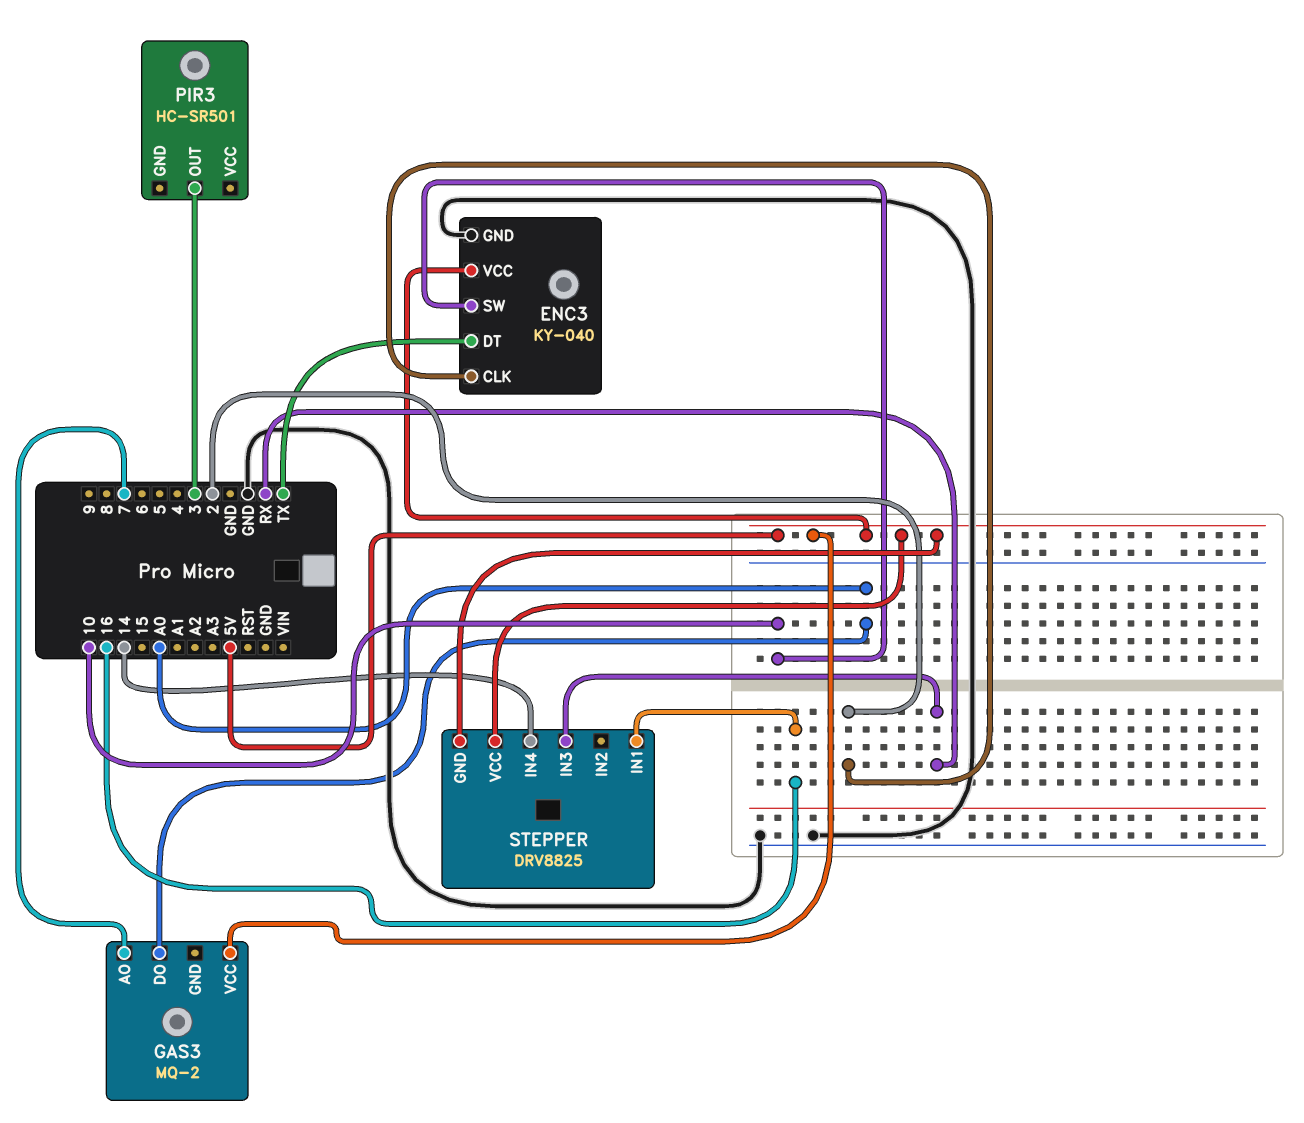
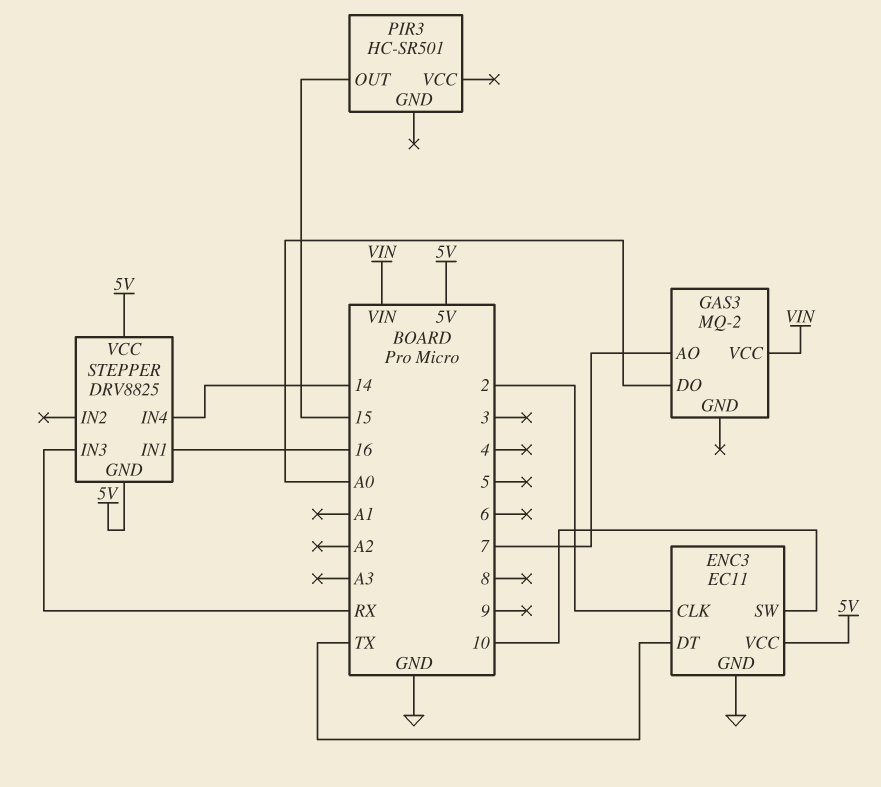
ENC3: KY-040 -> EC11
GAS3 pin VCC: 5V -> VIN
PIR3 pin OUT: 3 -> 15

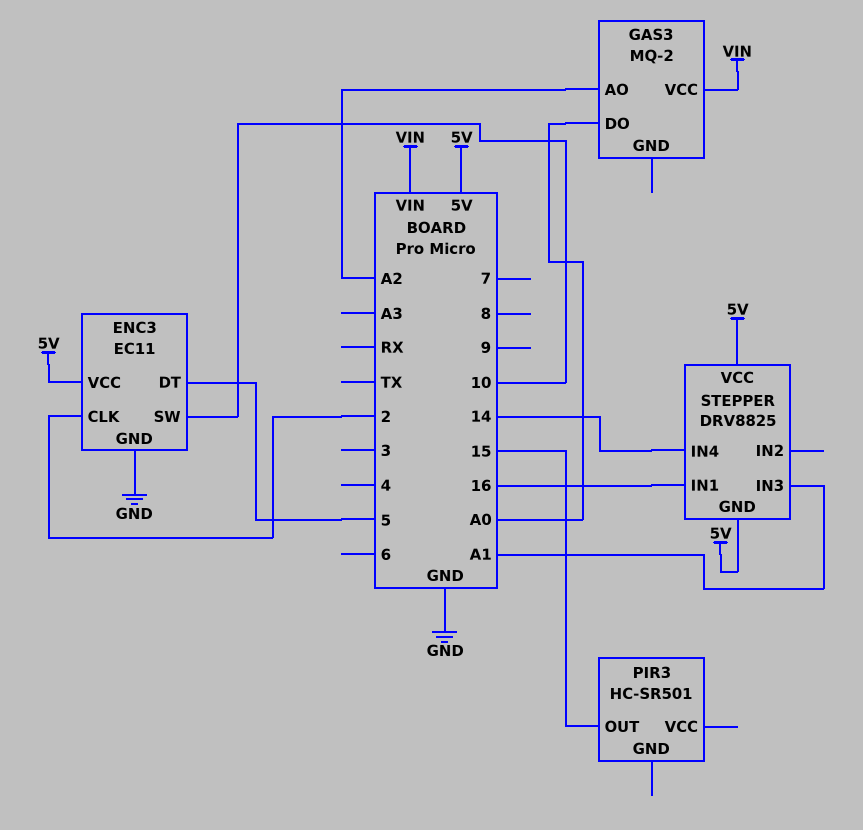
ENC3 pin DT: TX -> 5
GAS3 pin AO: 7 -> A2
STEPPER pin IN3: RX -> A1

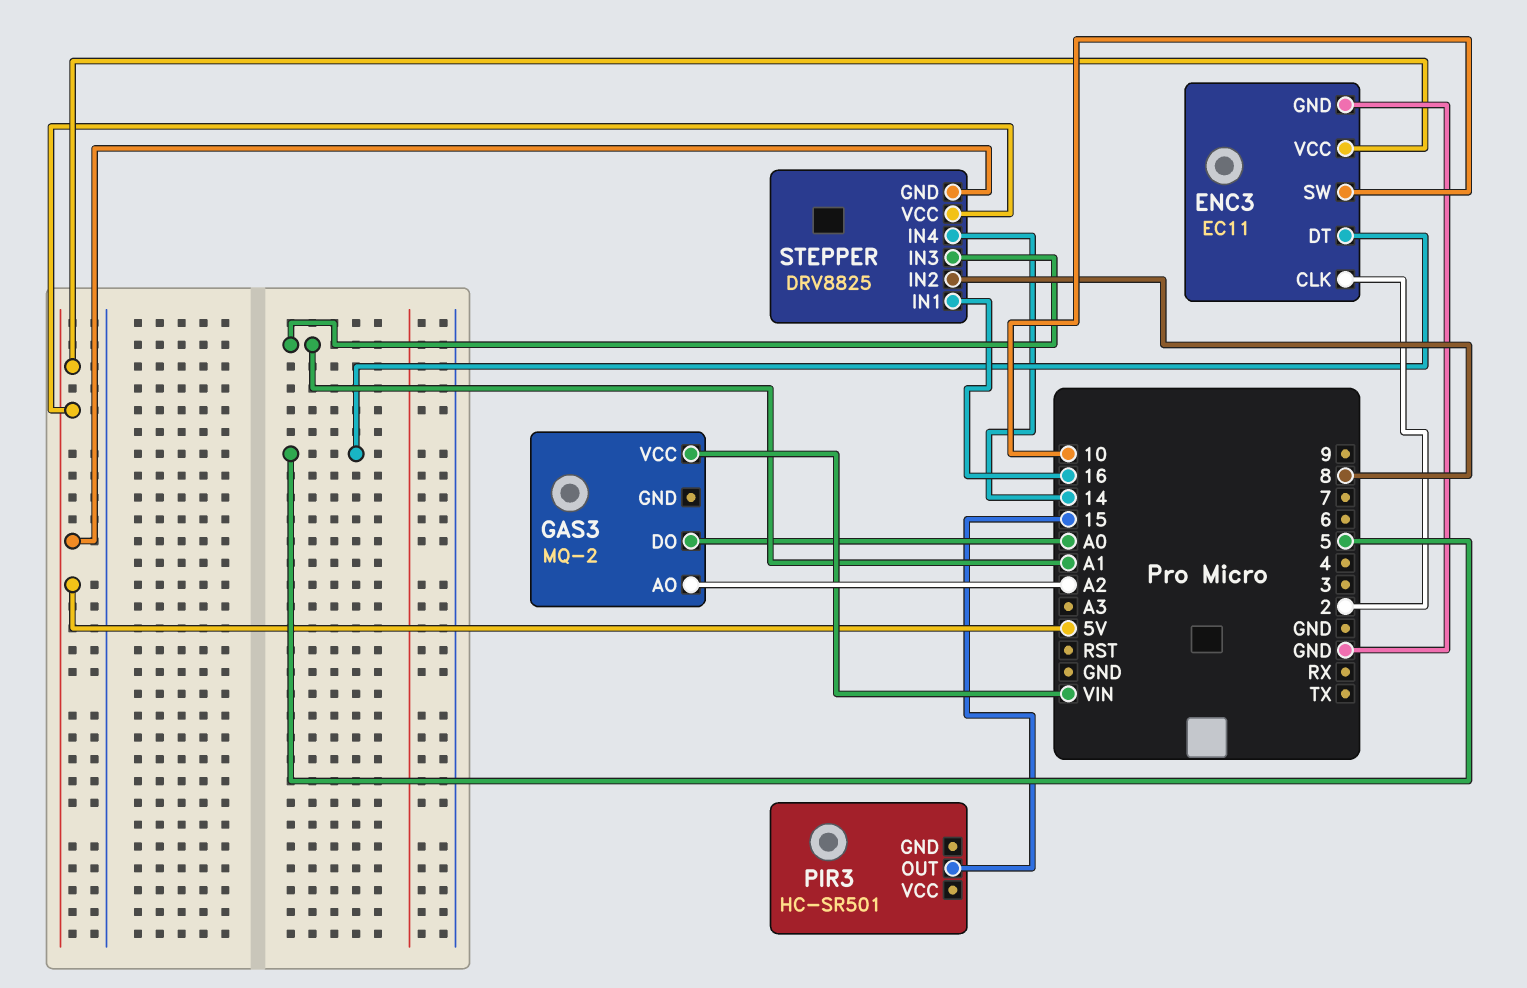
STEPPER pin IN2: none -> 8

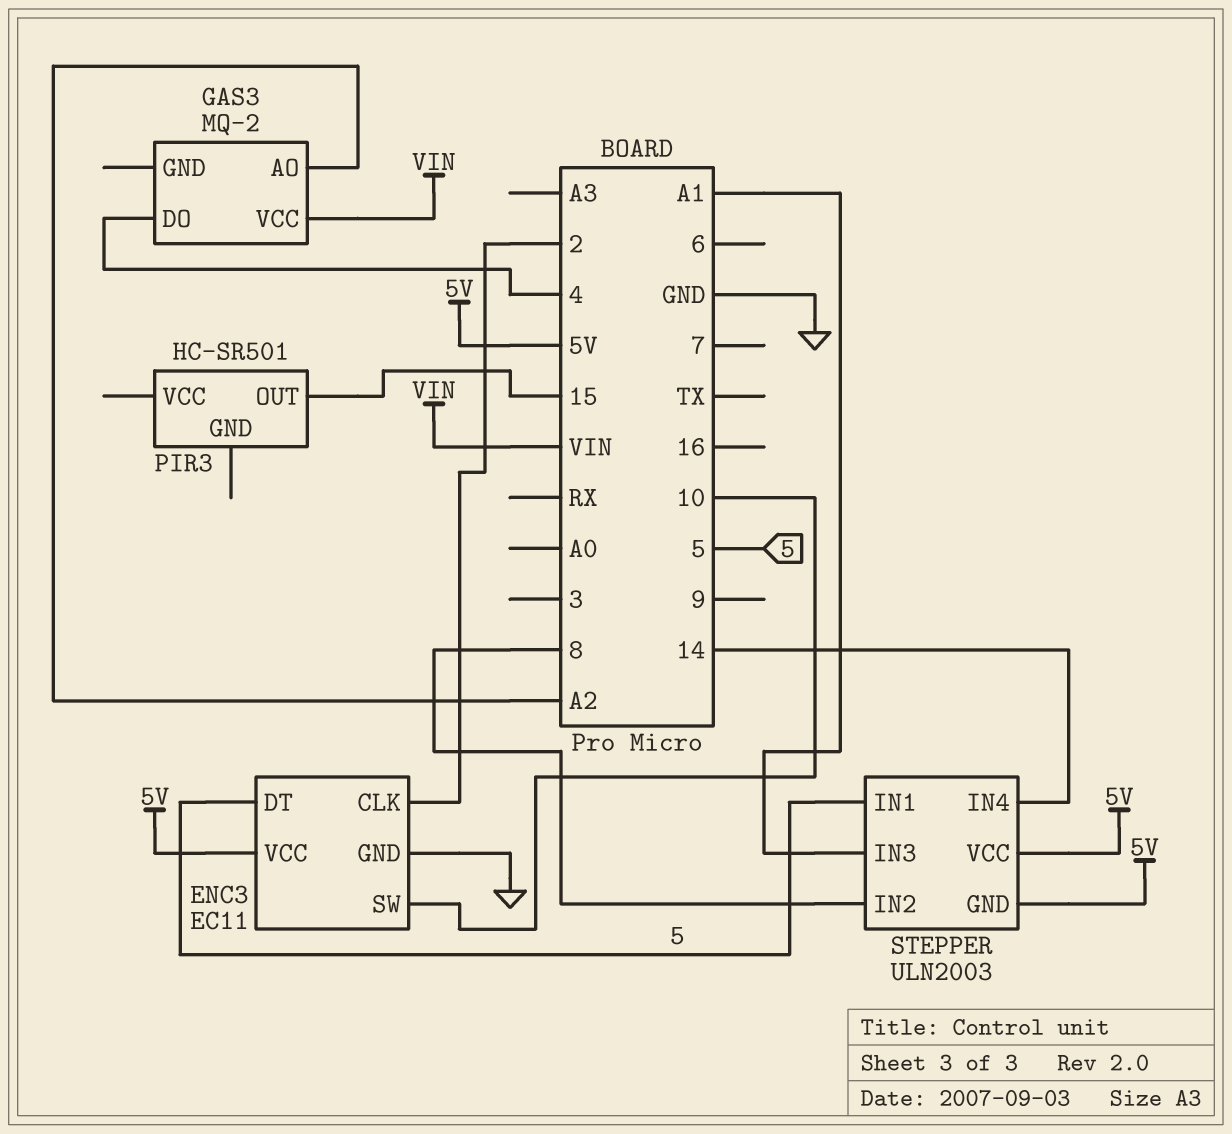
GAS3 pin DO: A0 -> 4
STEPPER: DRV8825 -> ULN2003
STEPPER pin IN1: 16 -> 5

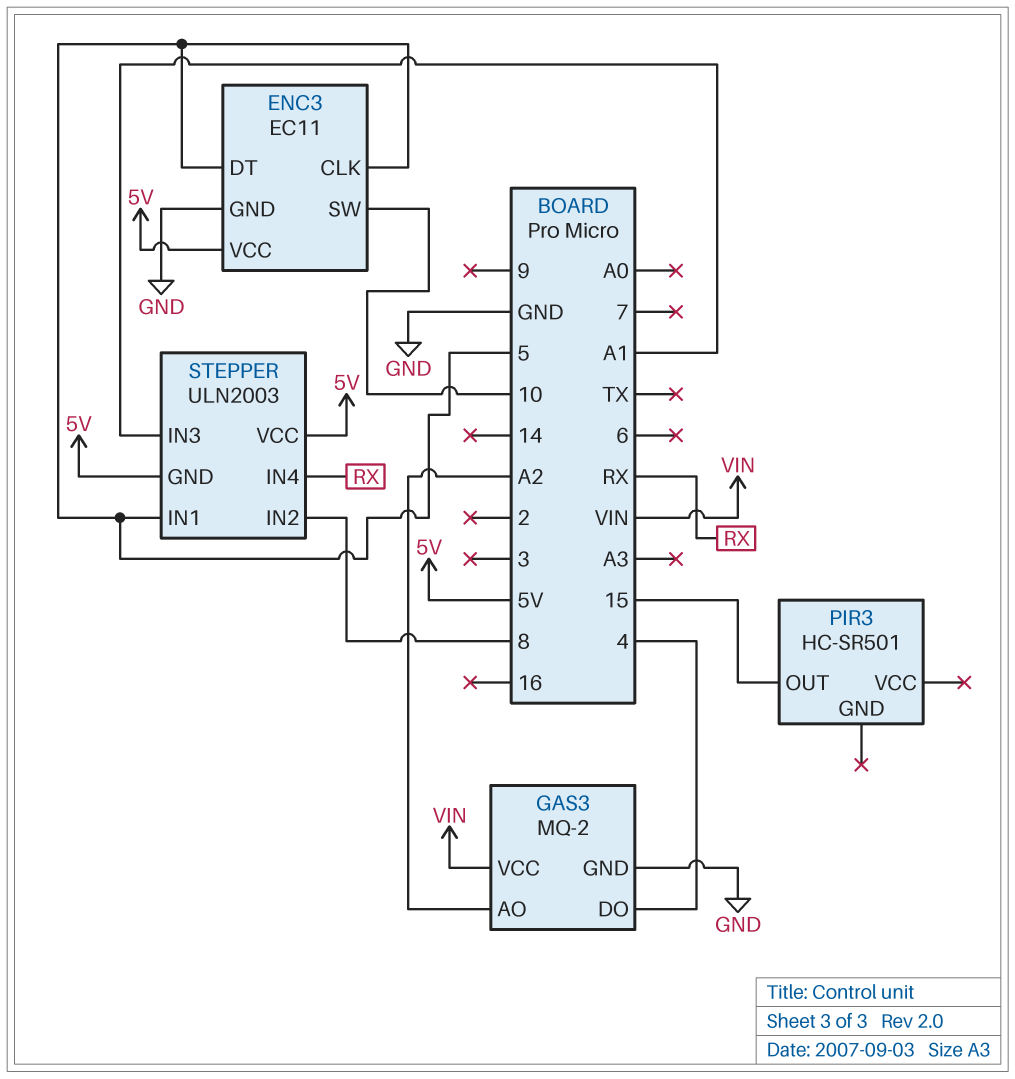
ENC3 pin CLK: 2 -> 5
GAS3 pin GND: none -> GND
STEPPER pin IN4: 14 -> RX

